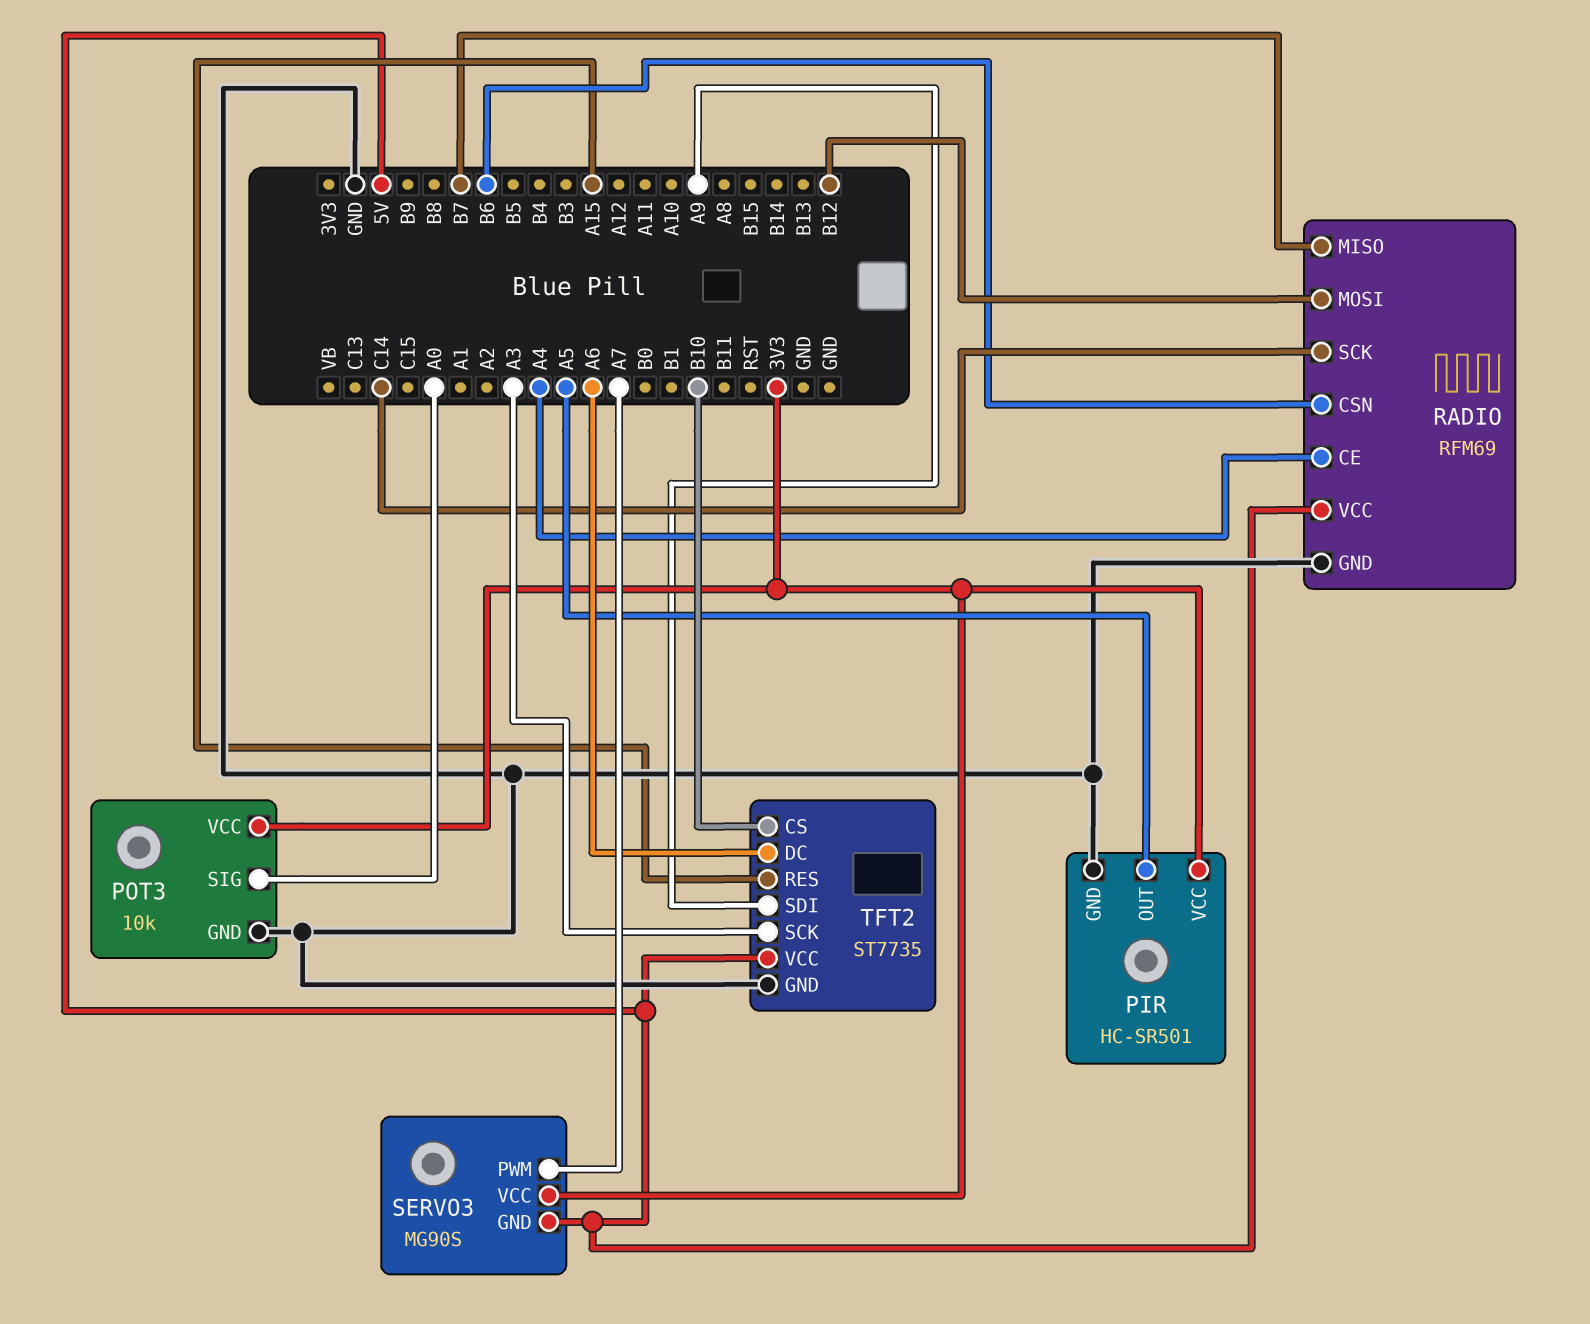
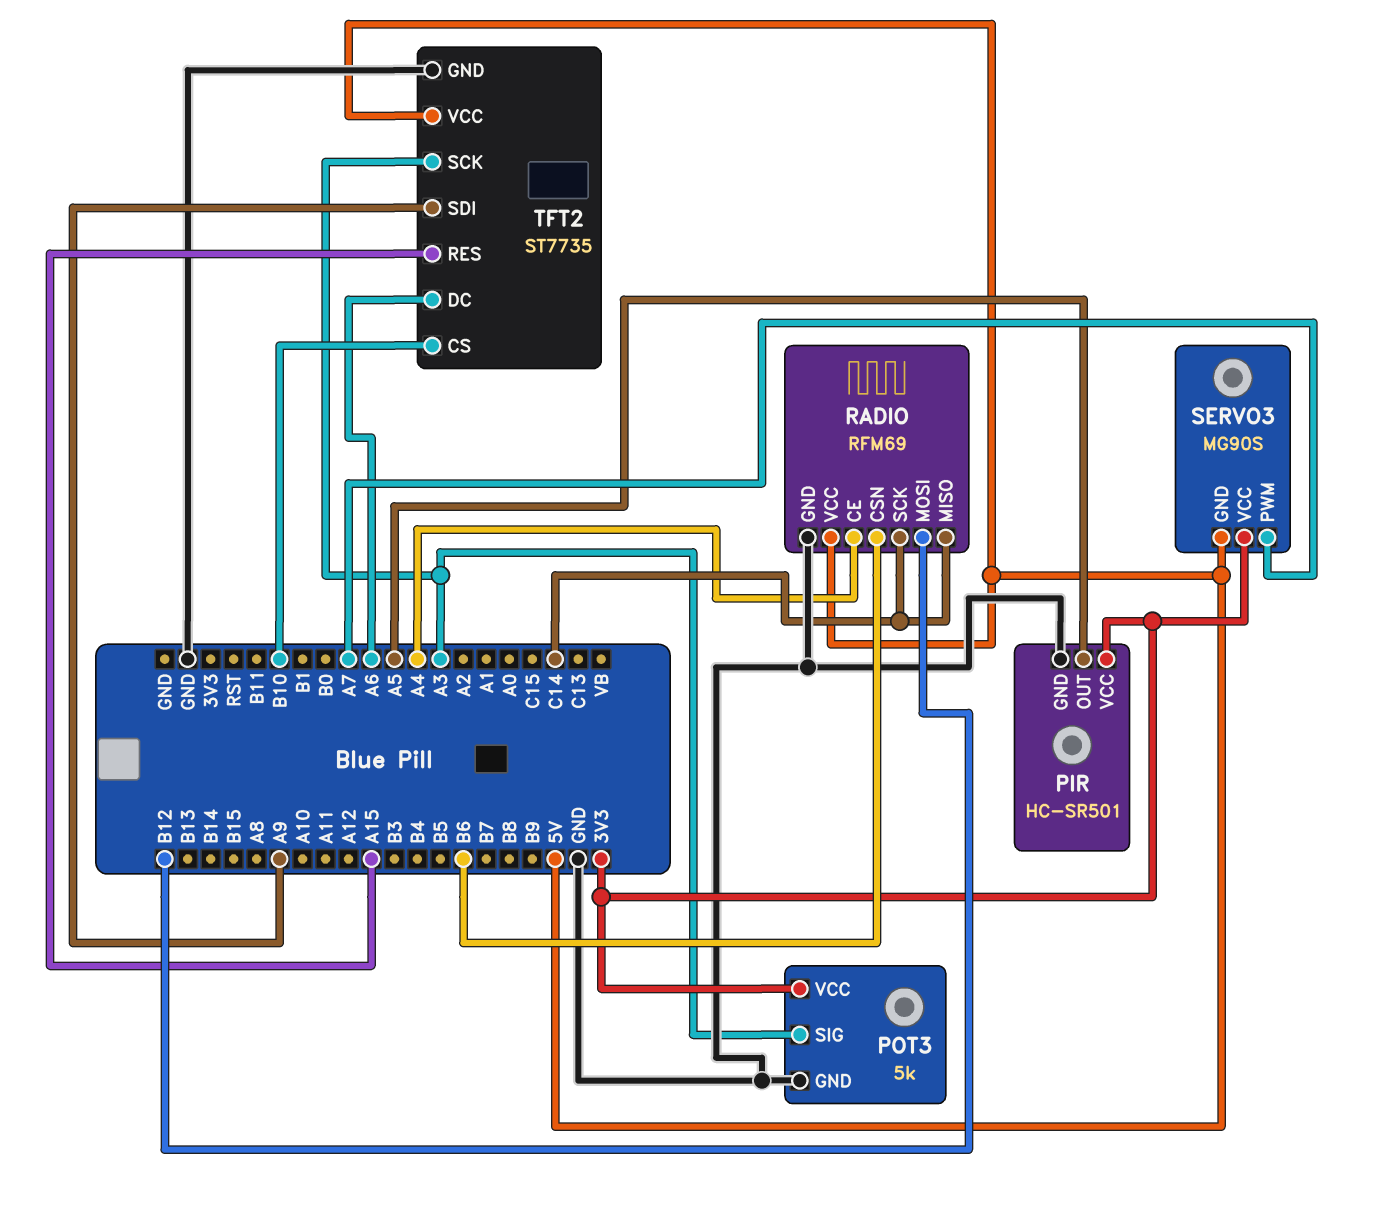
POT3: 10k -> 5k
POT3 pin SIG: A0 -> A3
RADIO pin MISO: B7 -> C14

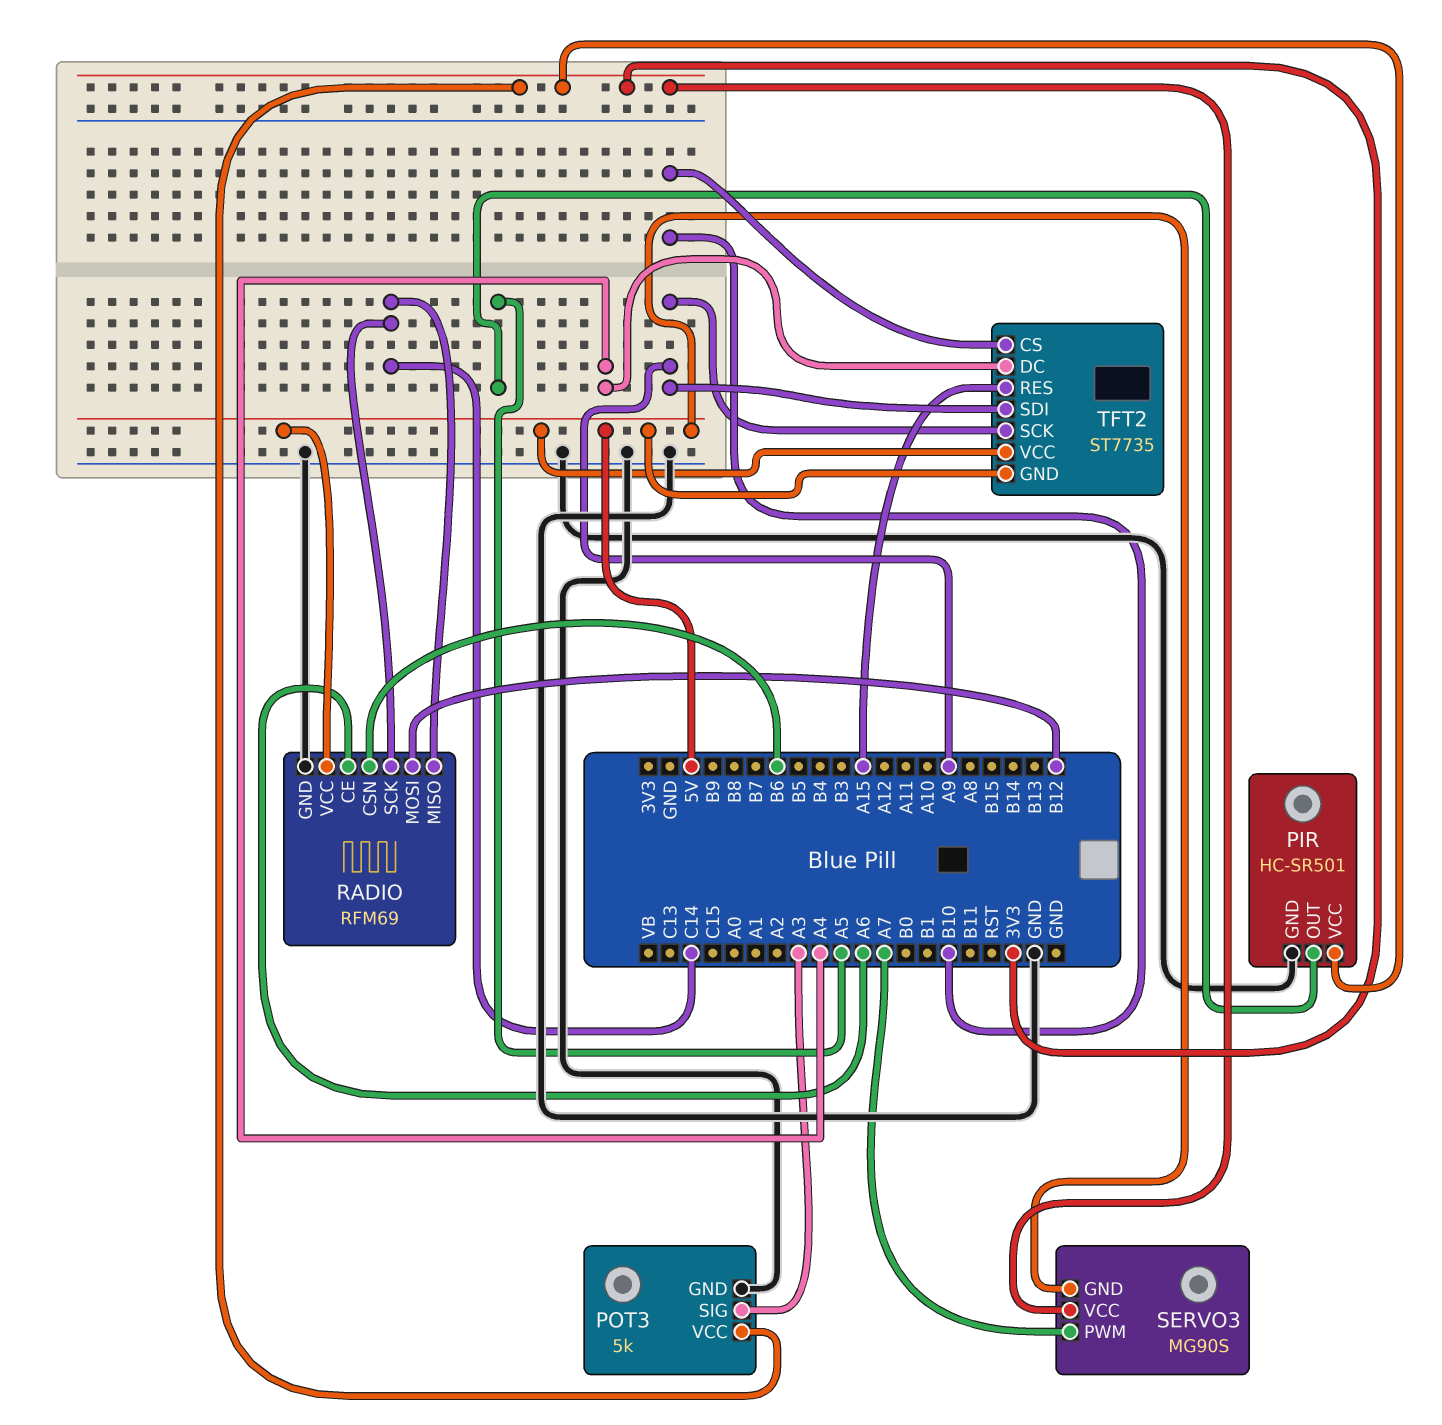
RADIO pin CE: A4 -> A6
TFT2 pin DC: A6 -> A4
TFT2 pin GND: GND -> 5V
TFT2 pin SCK: A3 -> A9

